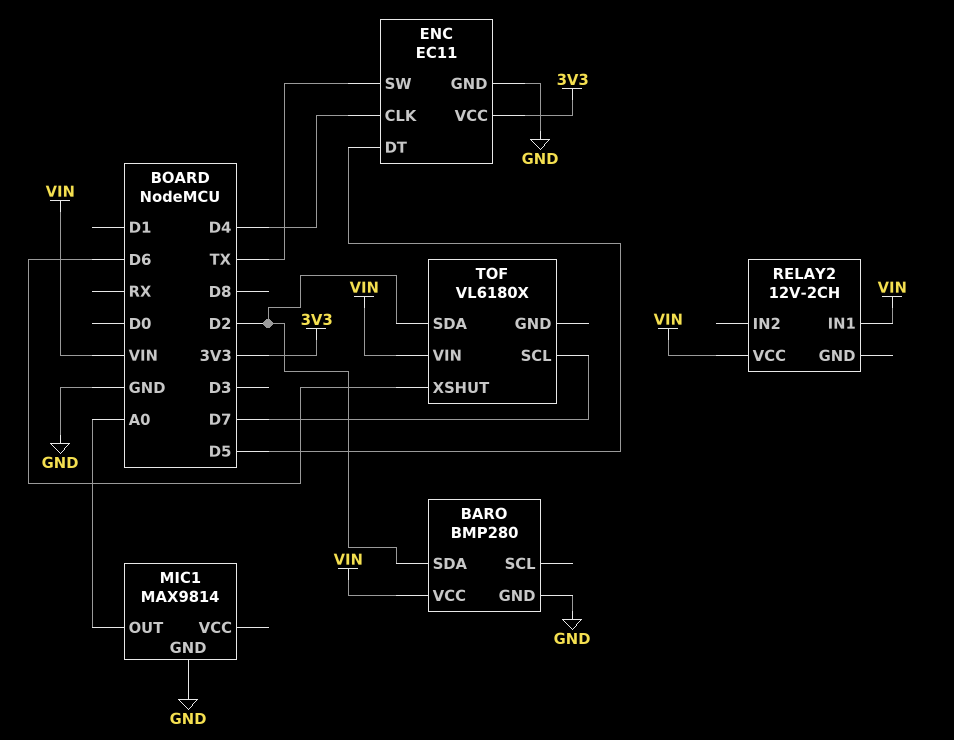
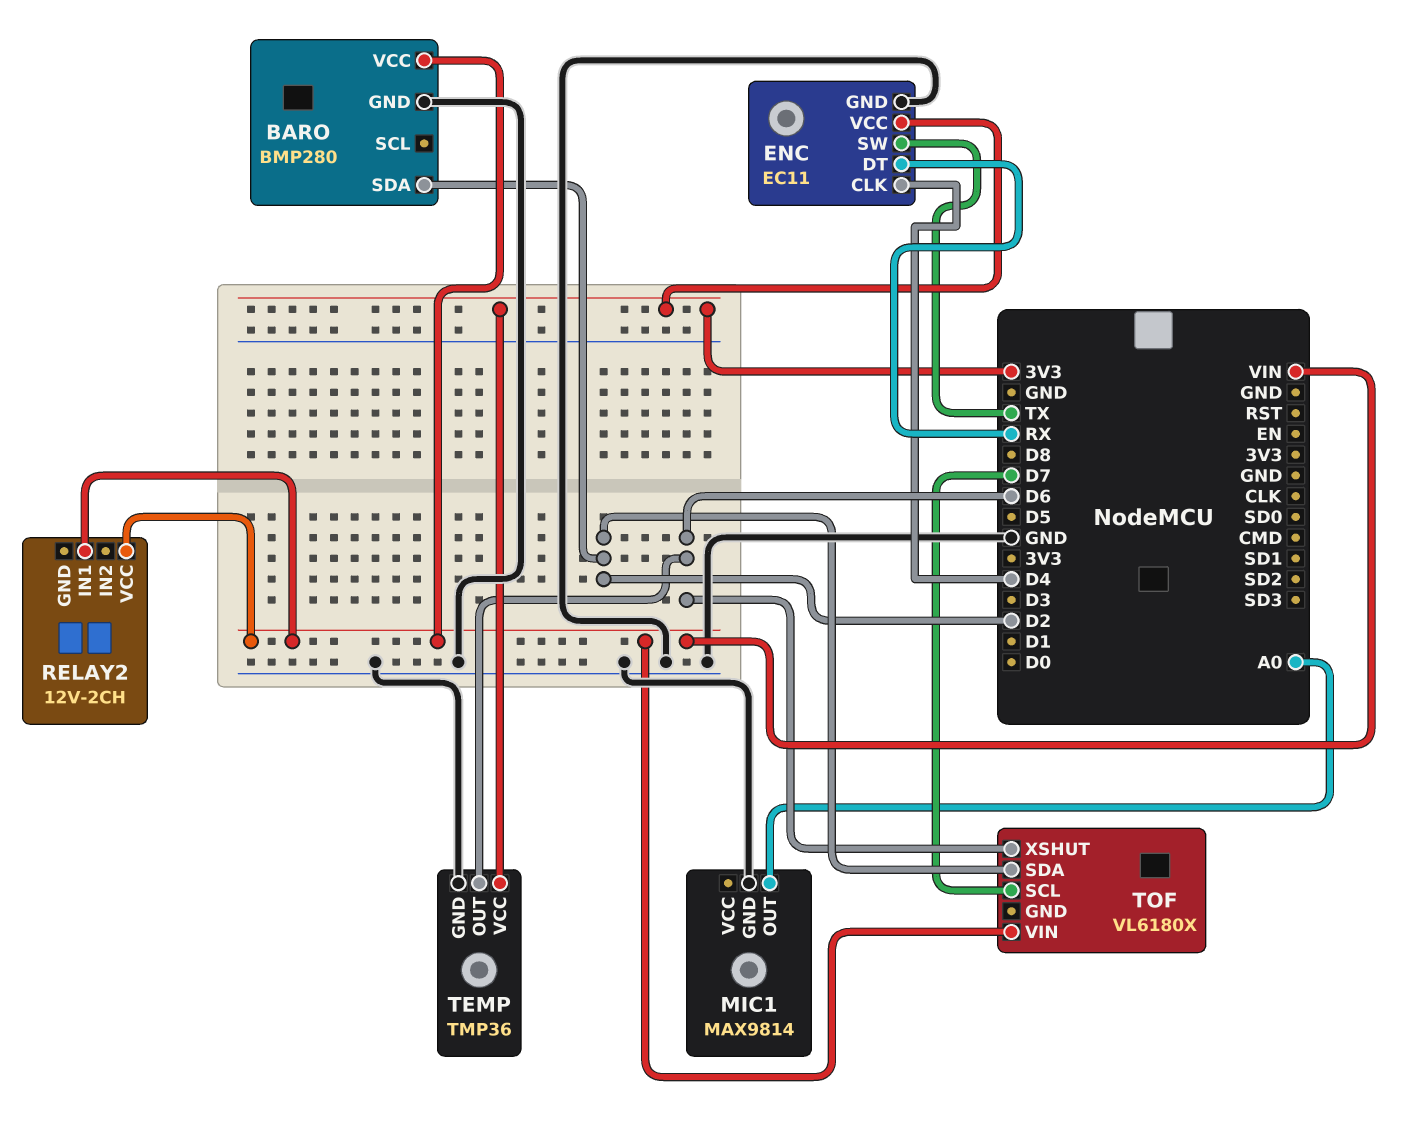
ENC pin DT: D5 -> RX
TEMP: none -> TMP36
TEMP pin GND: none -> GND
TEMP pin OUT: none -> D6
TEMP pin VCC: none -> 3V3

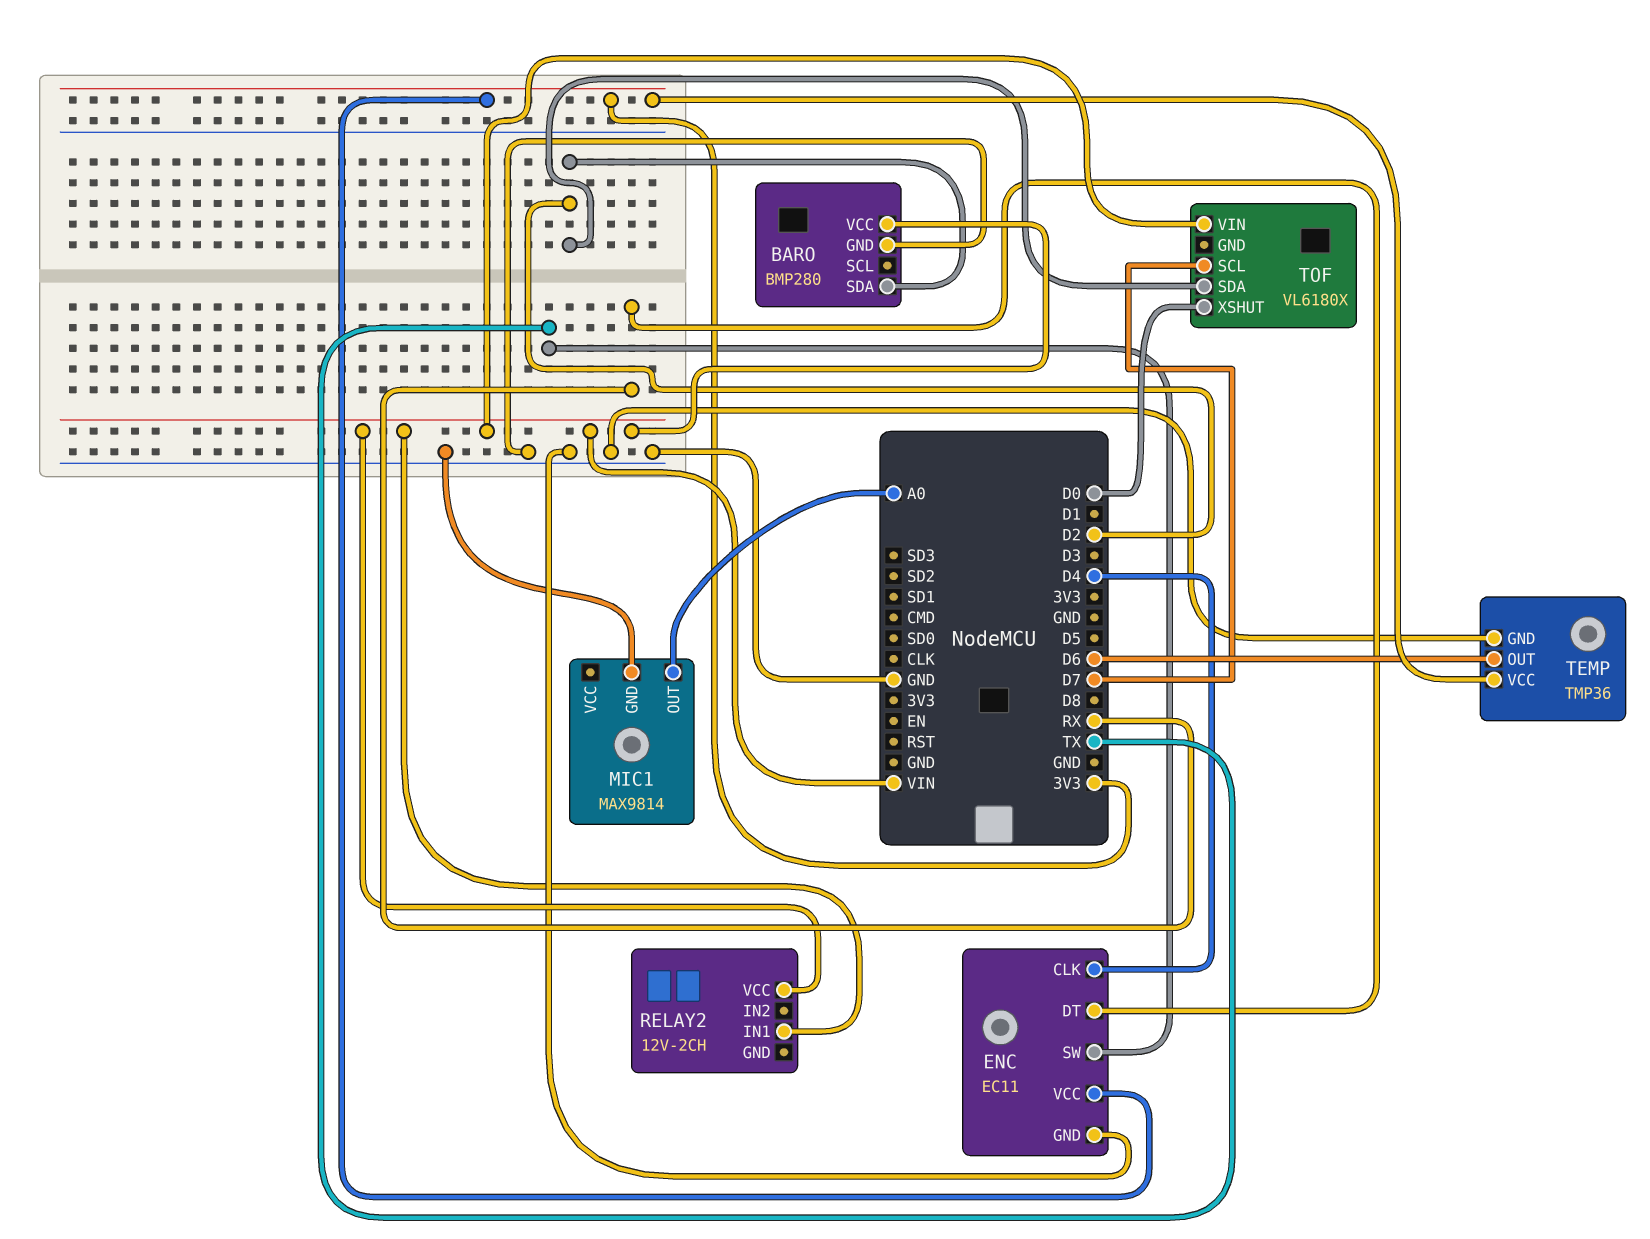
TOF pin XSHUT: D6 -> D0

